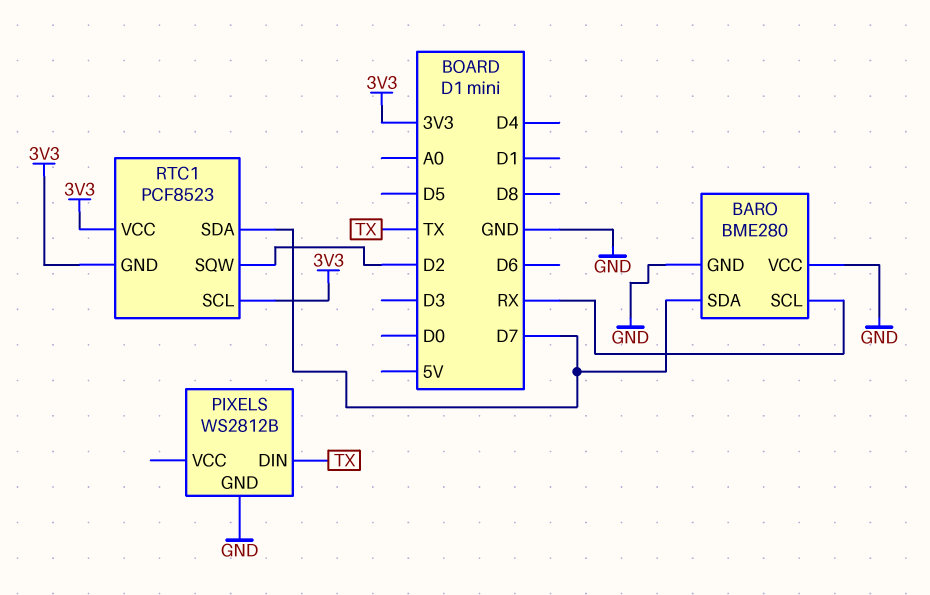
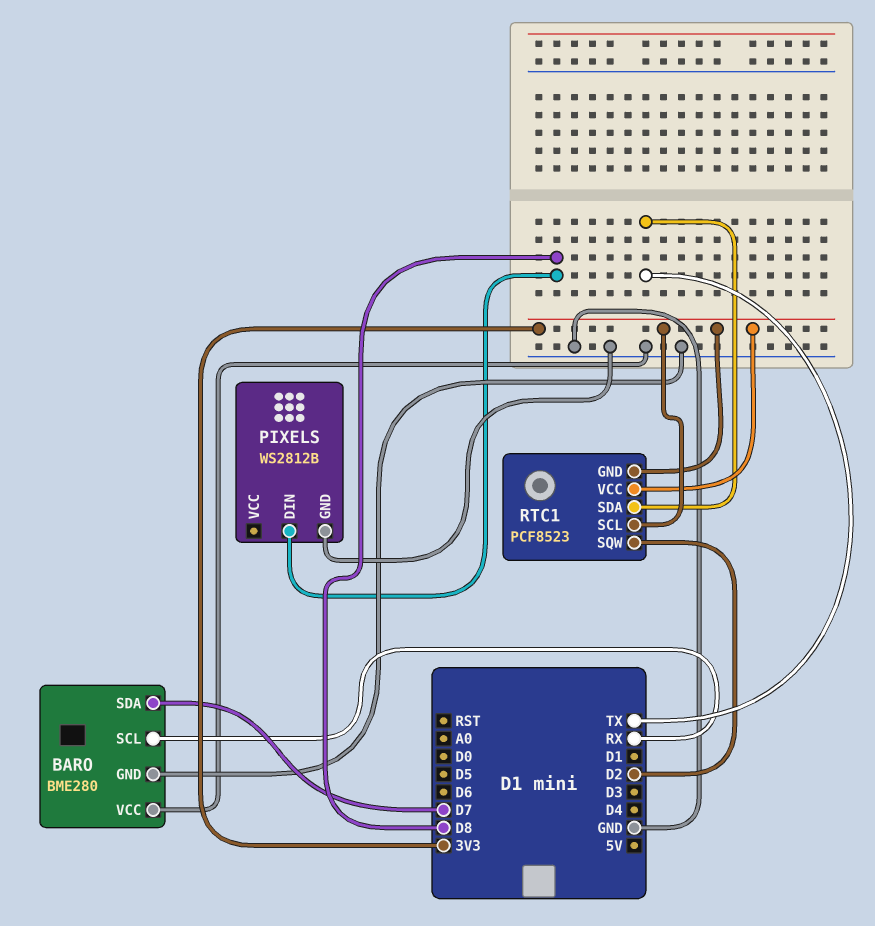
PIXELS pin DIN: TX -> D8
RTC1 pin SDA: D7 -> TX

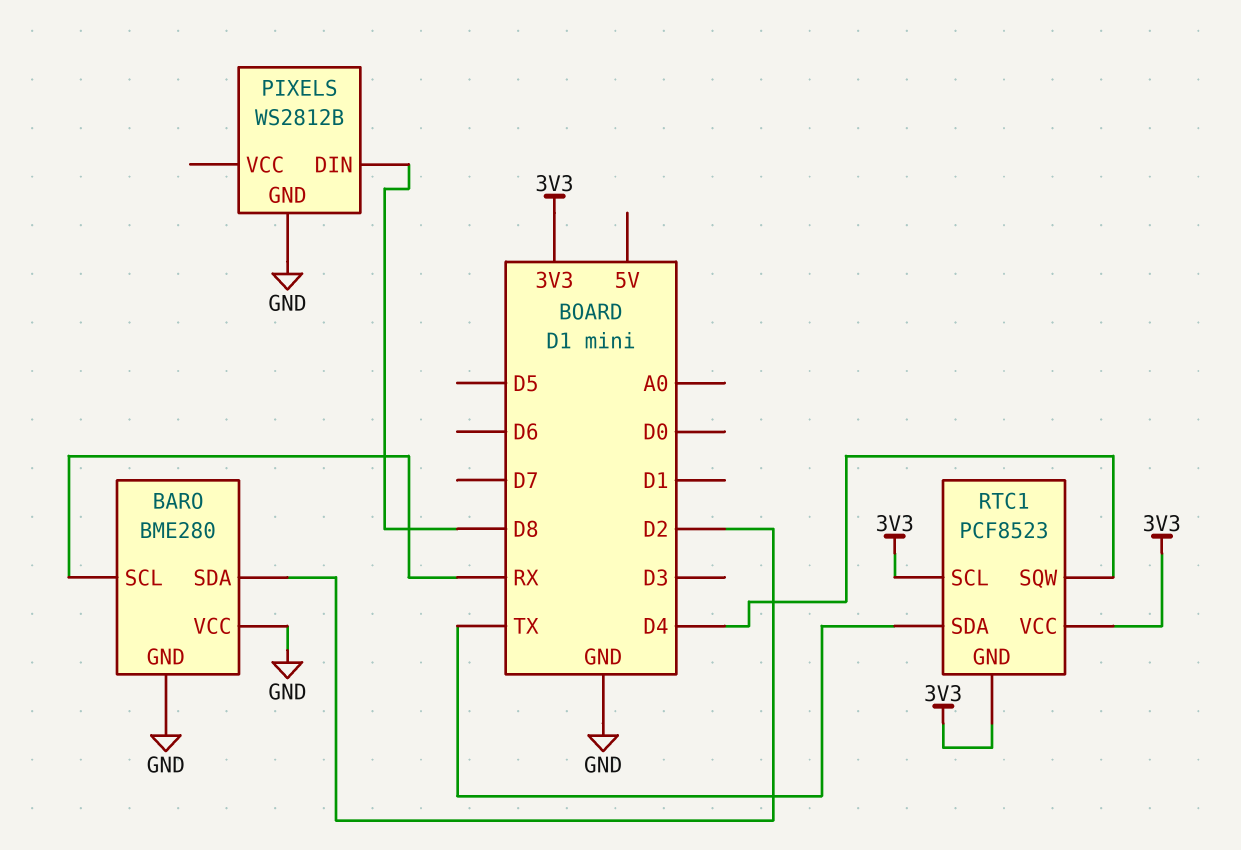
BARO pin SDA: D7 -> D2
RTC1 pin SQW: D2 -> D4

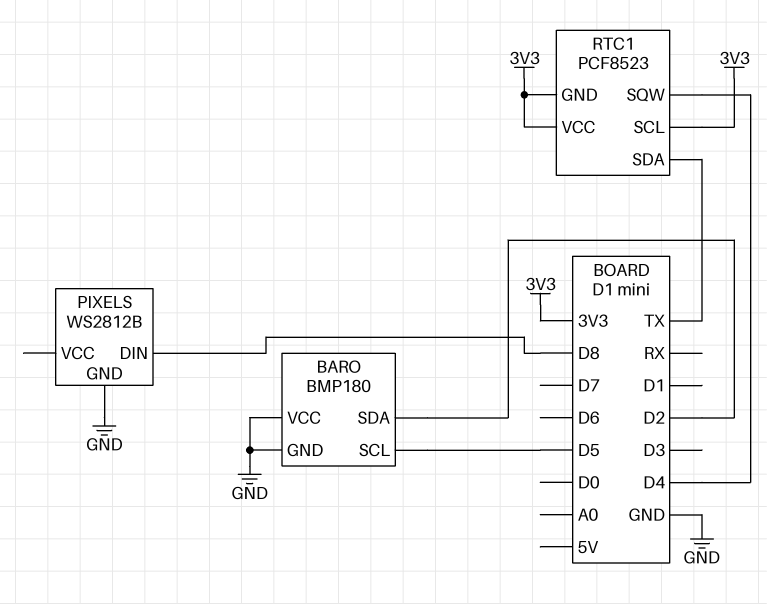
BARO: BME280 -> BMP180
BARO pin SCL: RX -> D5

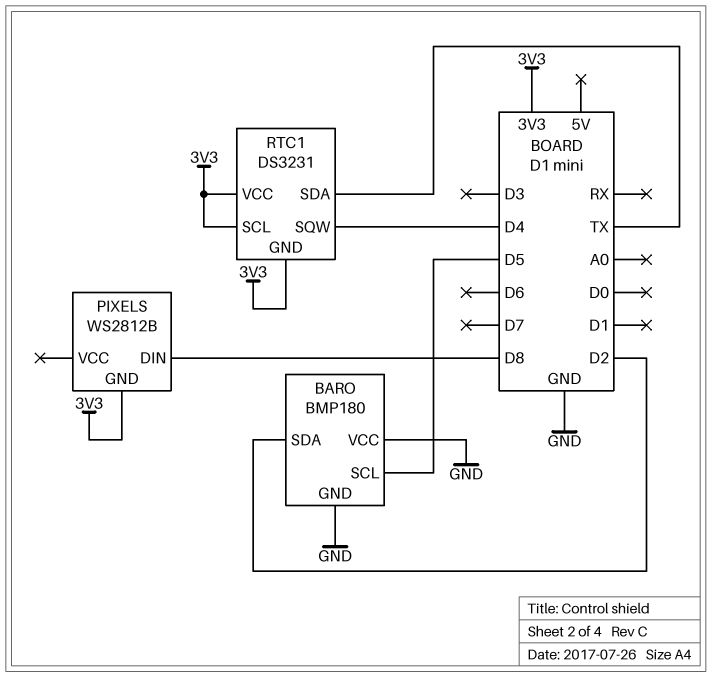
PIXELS pin GND: GND -> 3V3
RTC1: PCF8523 -> DS3231

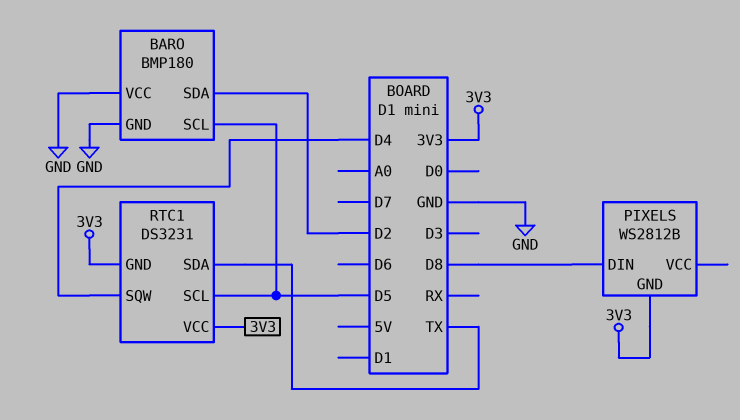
RTC1 pin SCL: 3V3 -> D5

